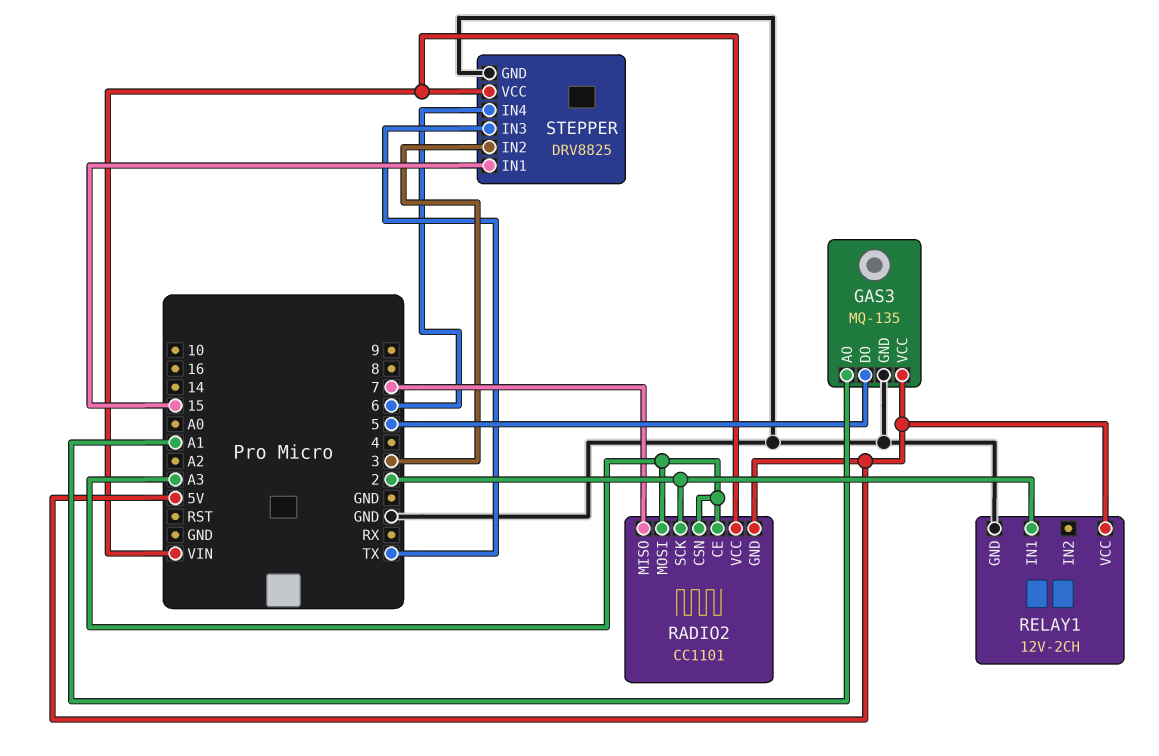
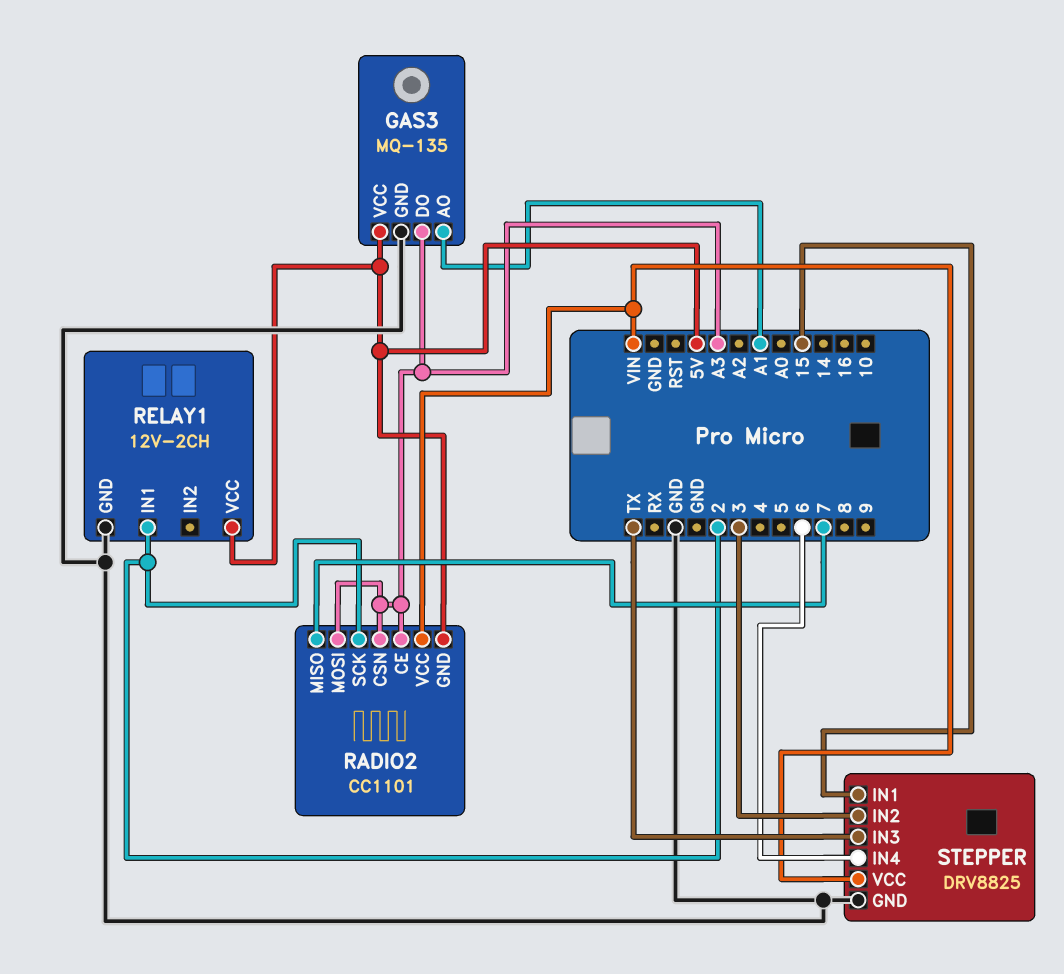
GAS3 pin DO: 5 -> A3

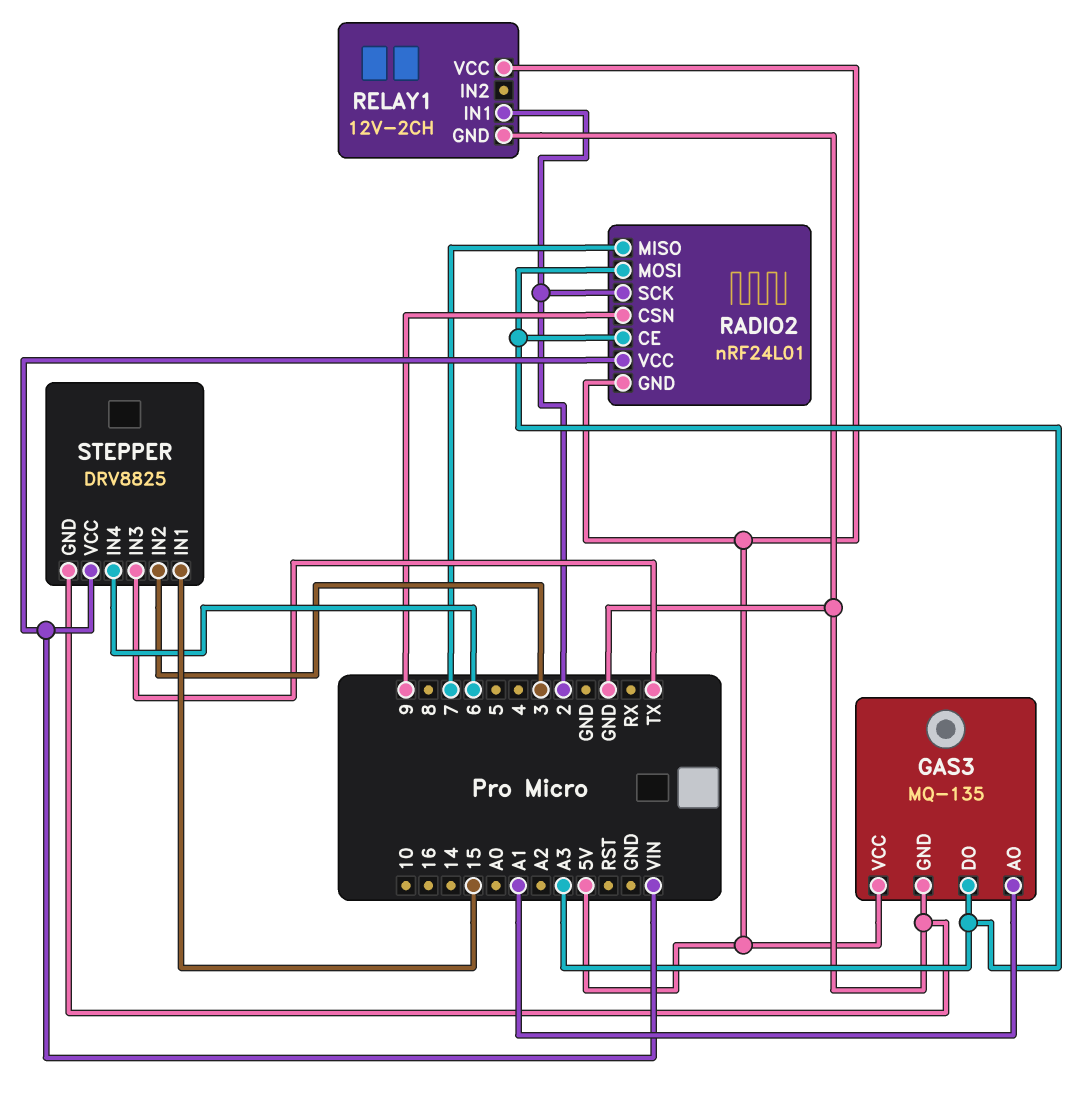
RADIO2: CC1101 -> nRF24L01
RADIO2 pin CSN: A3 -> 9

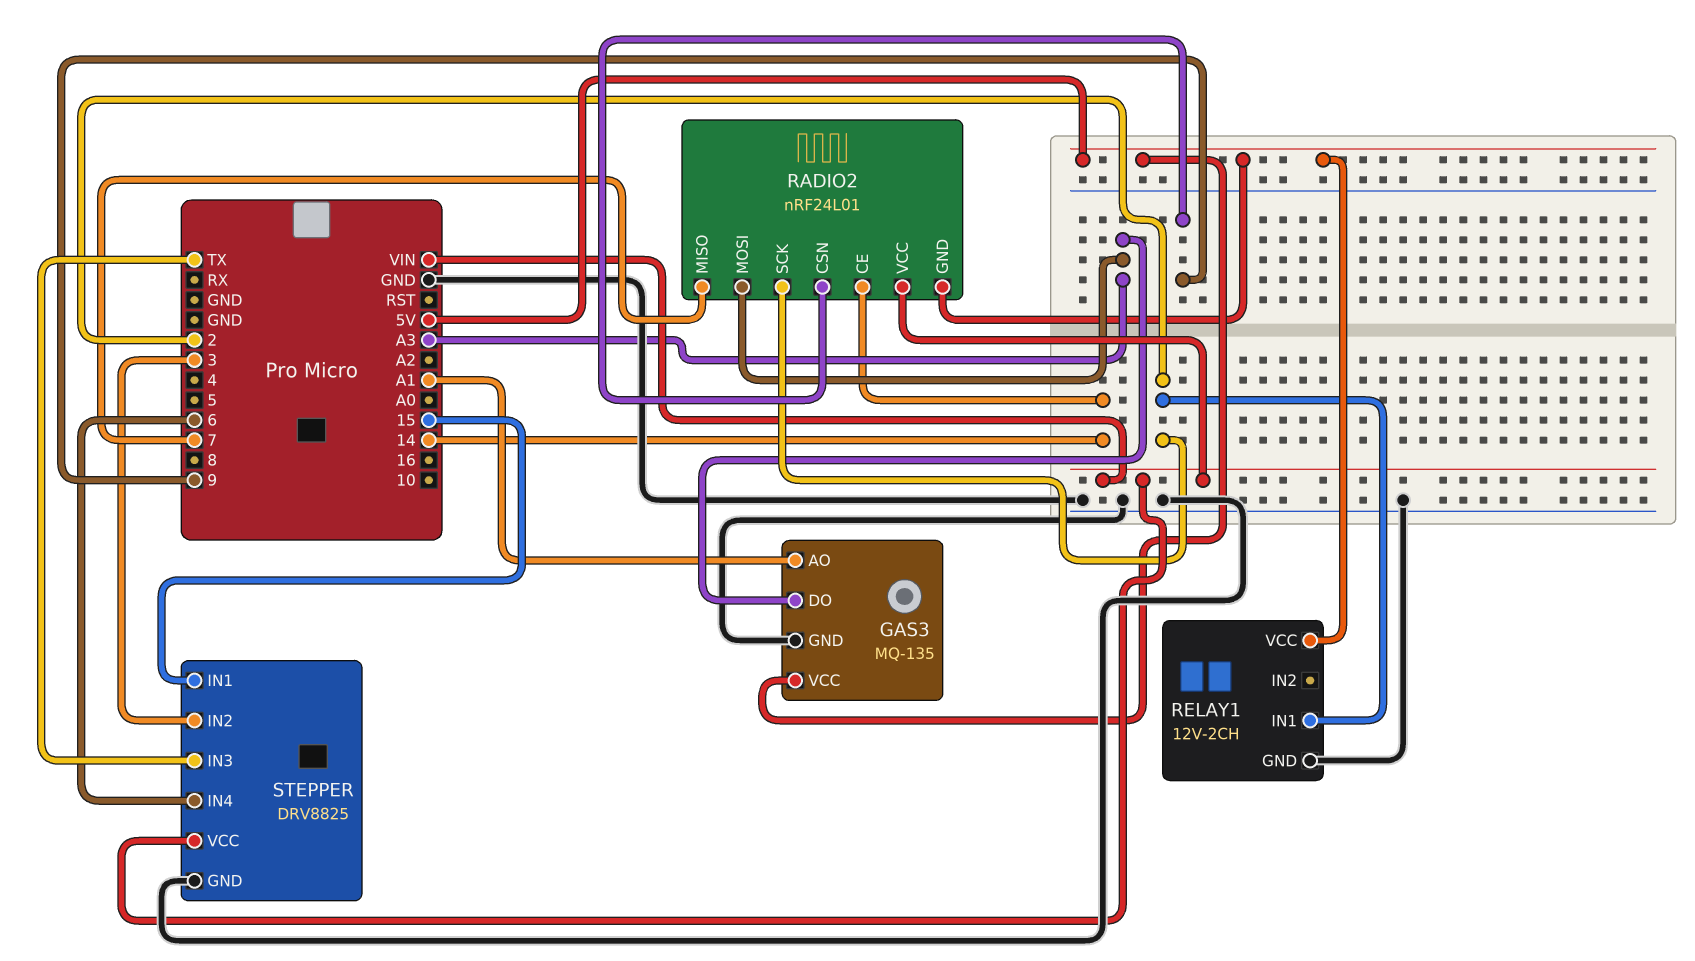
RADIO2 pin CE: A3 -> 14

